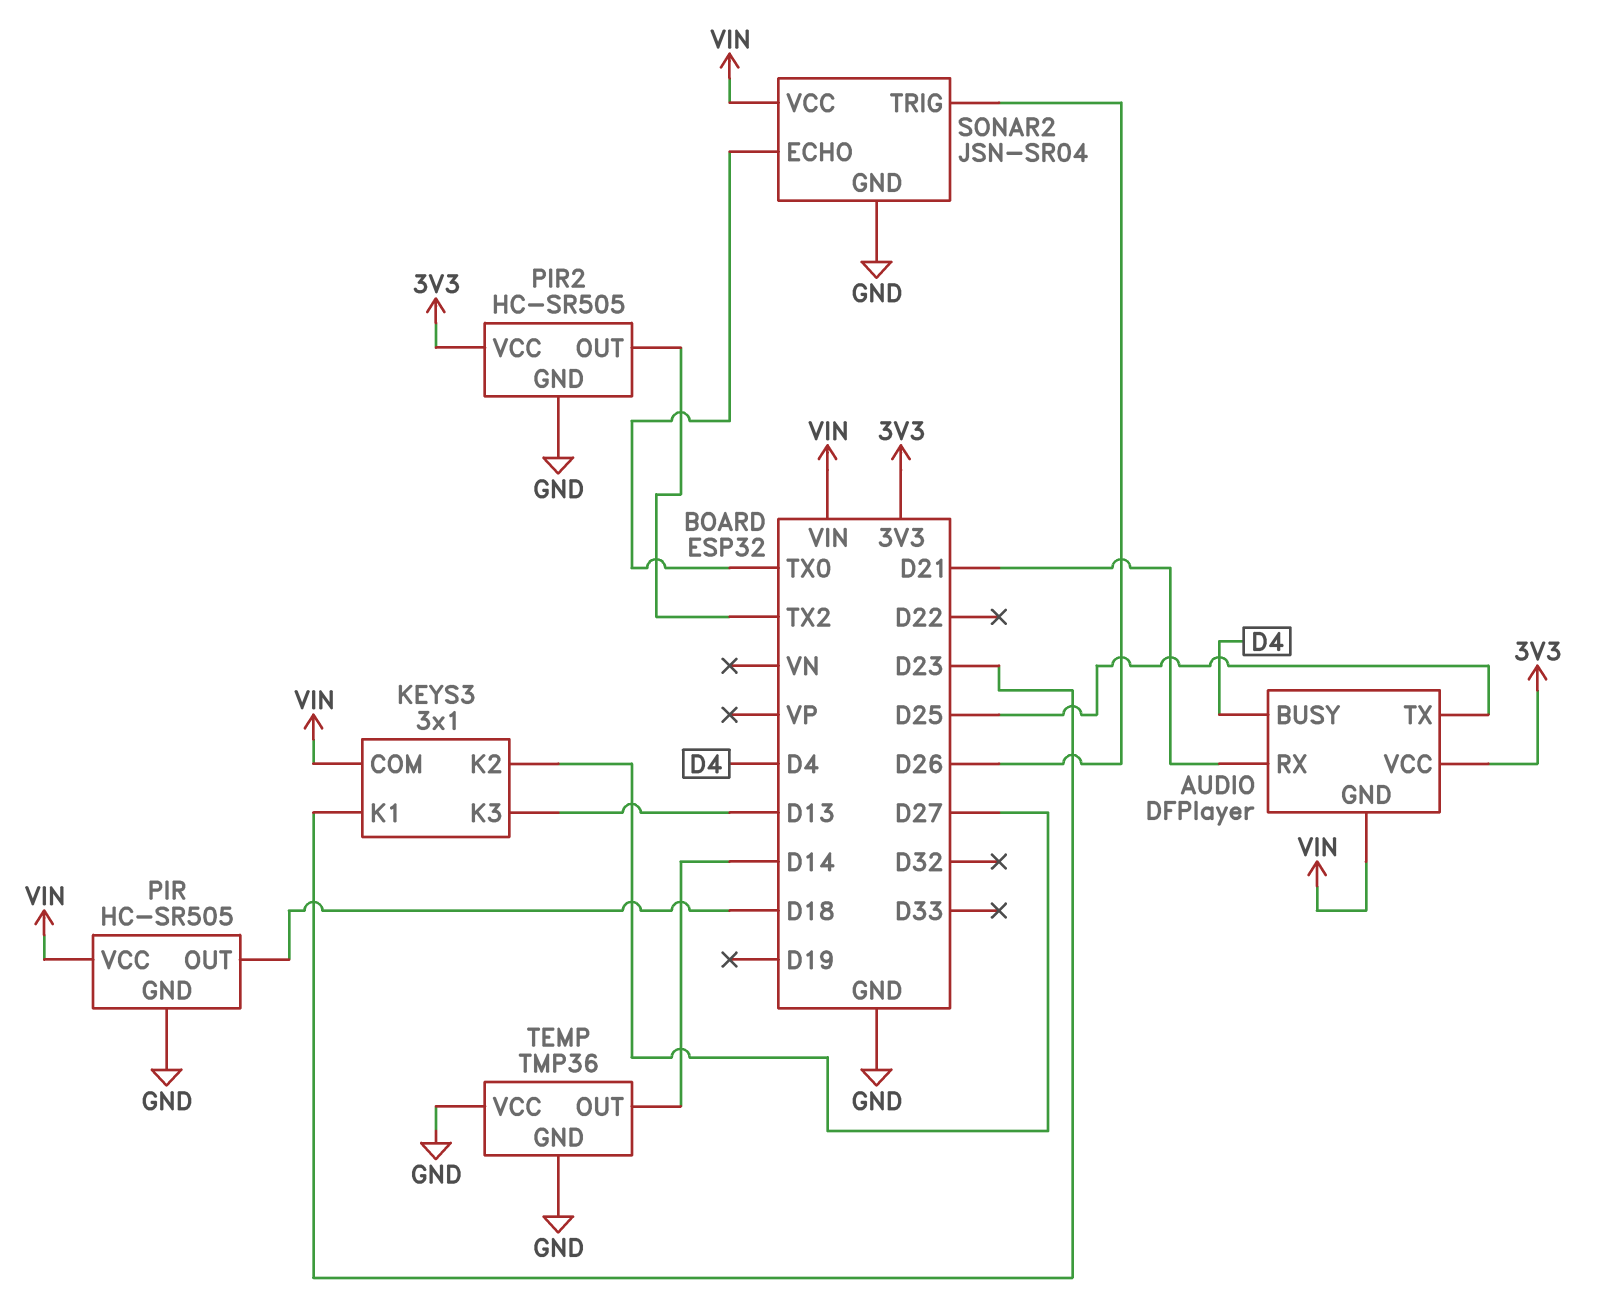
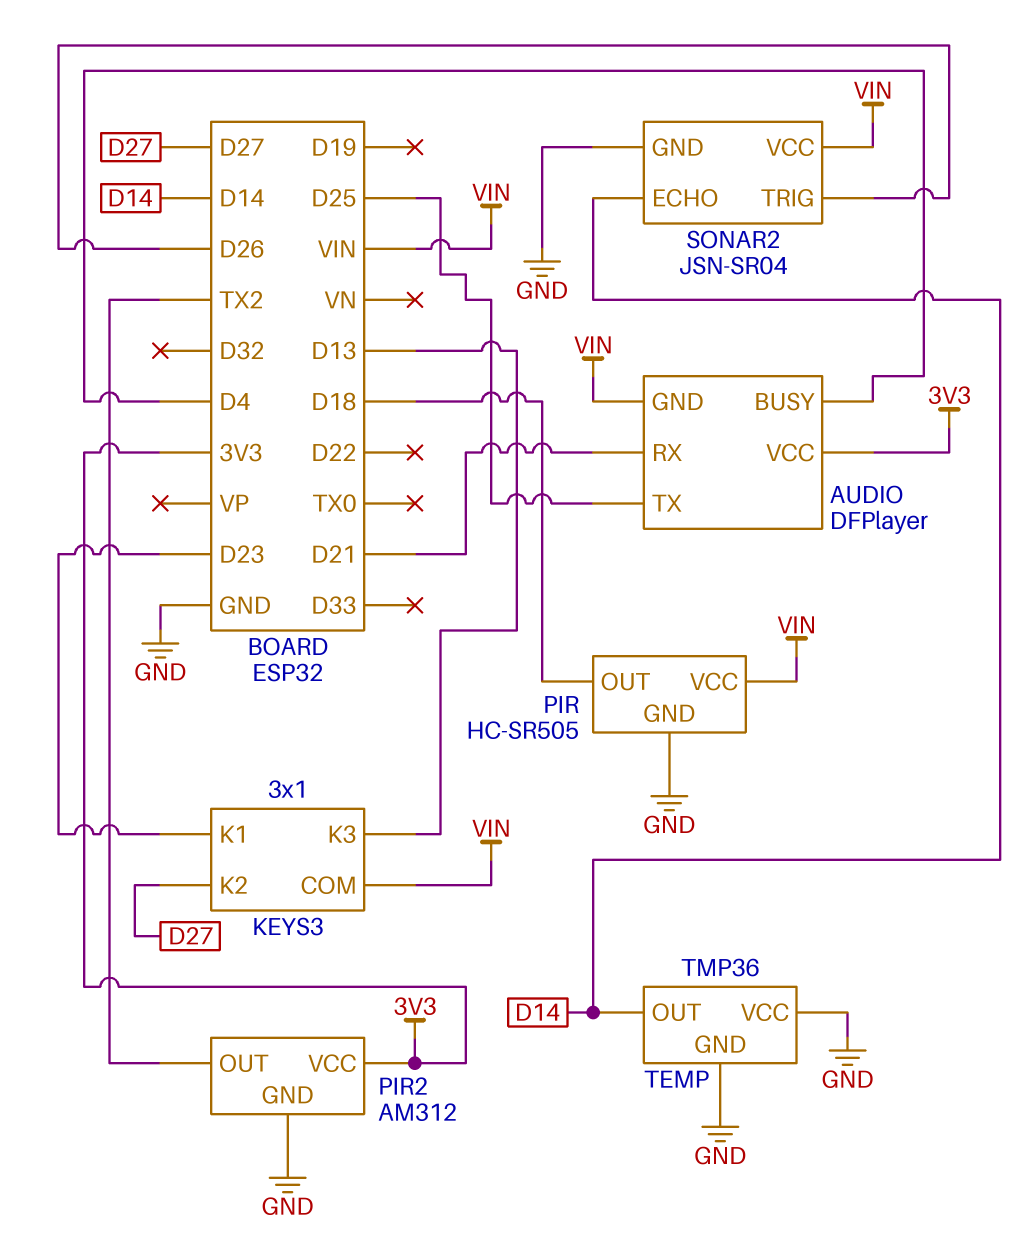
PIR2: HC-SR505 -> AM312
SONAR2 pin ECHO: TX0 -> D14

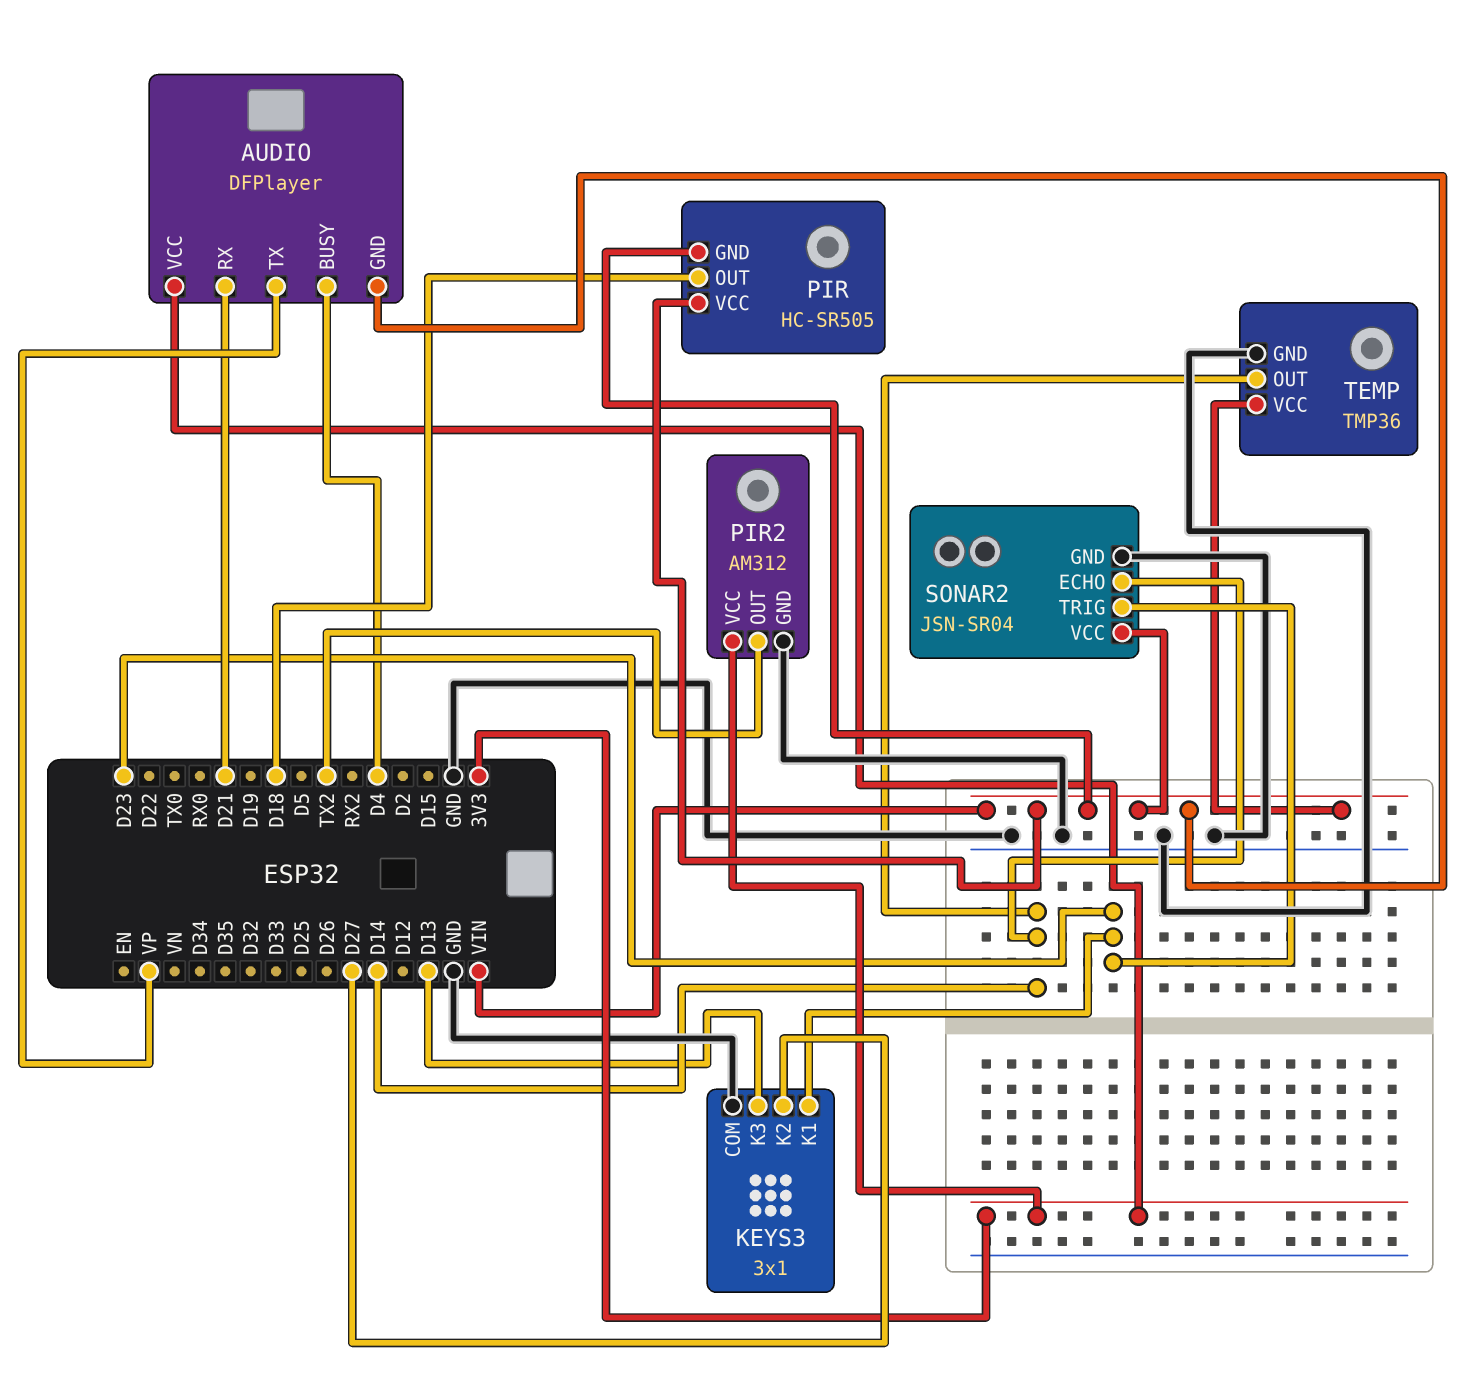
AUDIO pin TX: D25 -> VP
KEYS3 pin COM: VIN -> GND
PIR pin GND: GND -> VIN
SONAR2 pin TRIG: D26 -> D23
TEMP pin VCC: GND -> VIN

